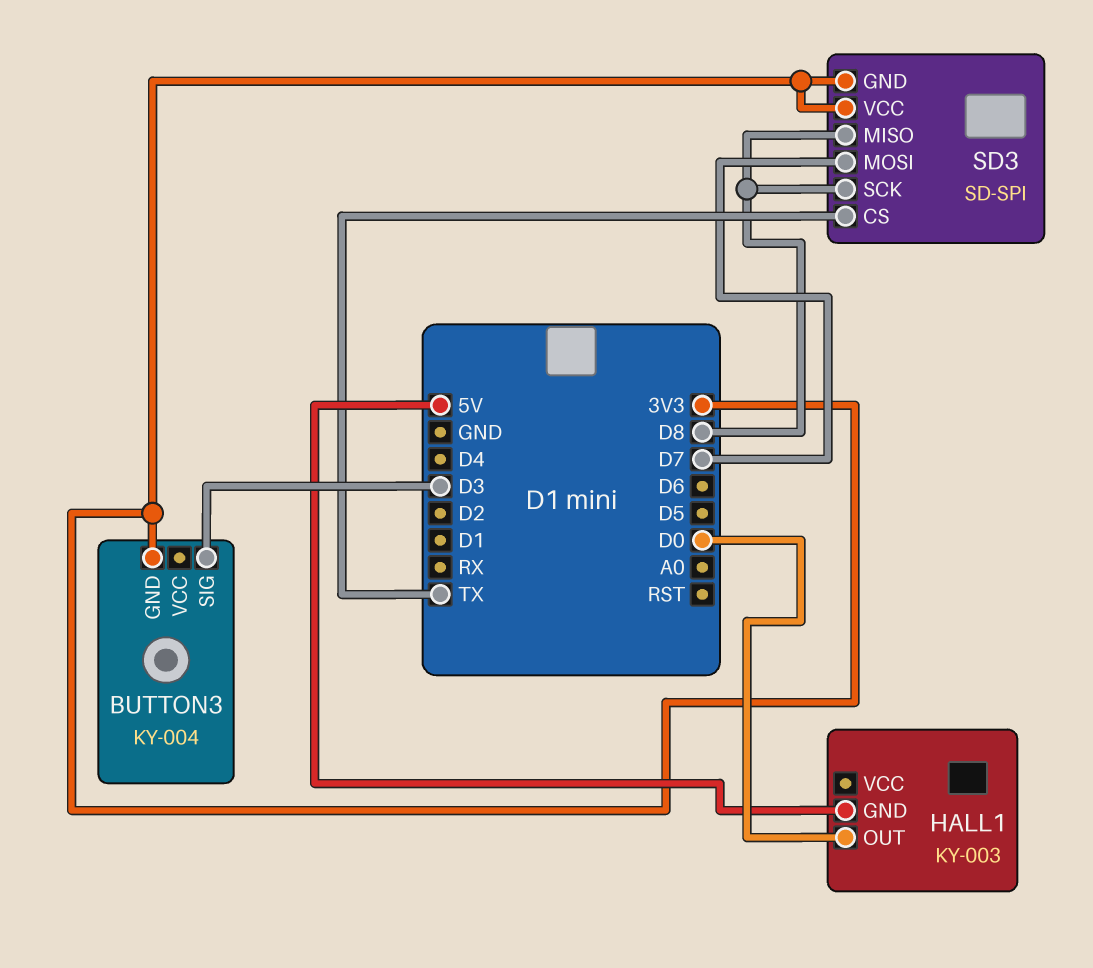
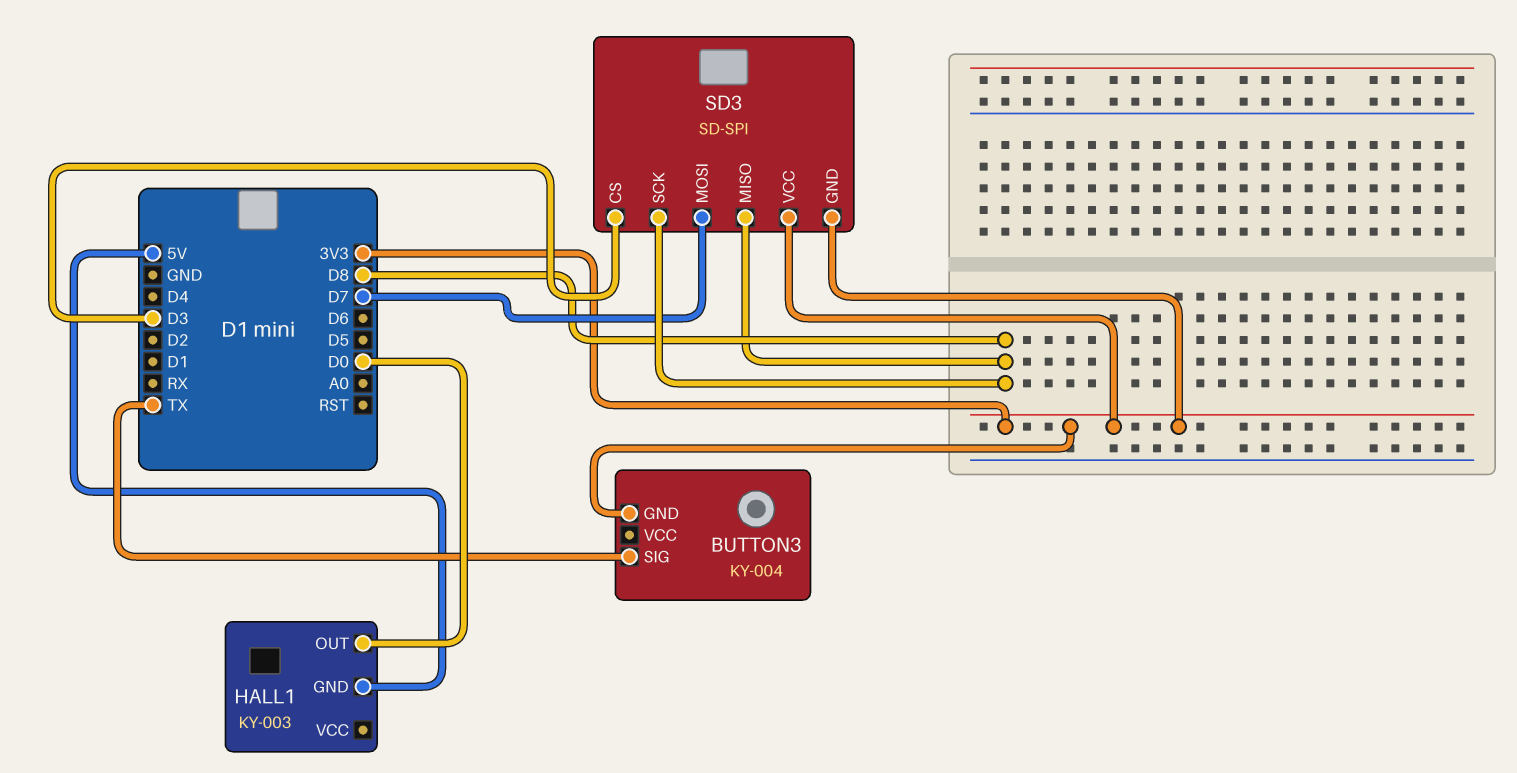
BUTTON3 pin SIG: D3 -> TX
SD3 pin CS: TX -> D3

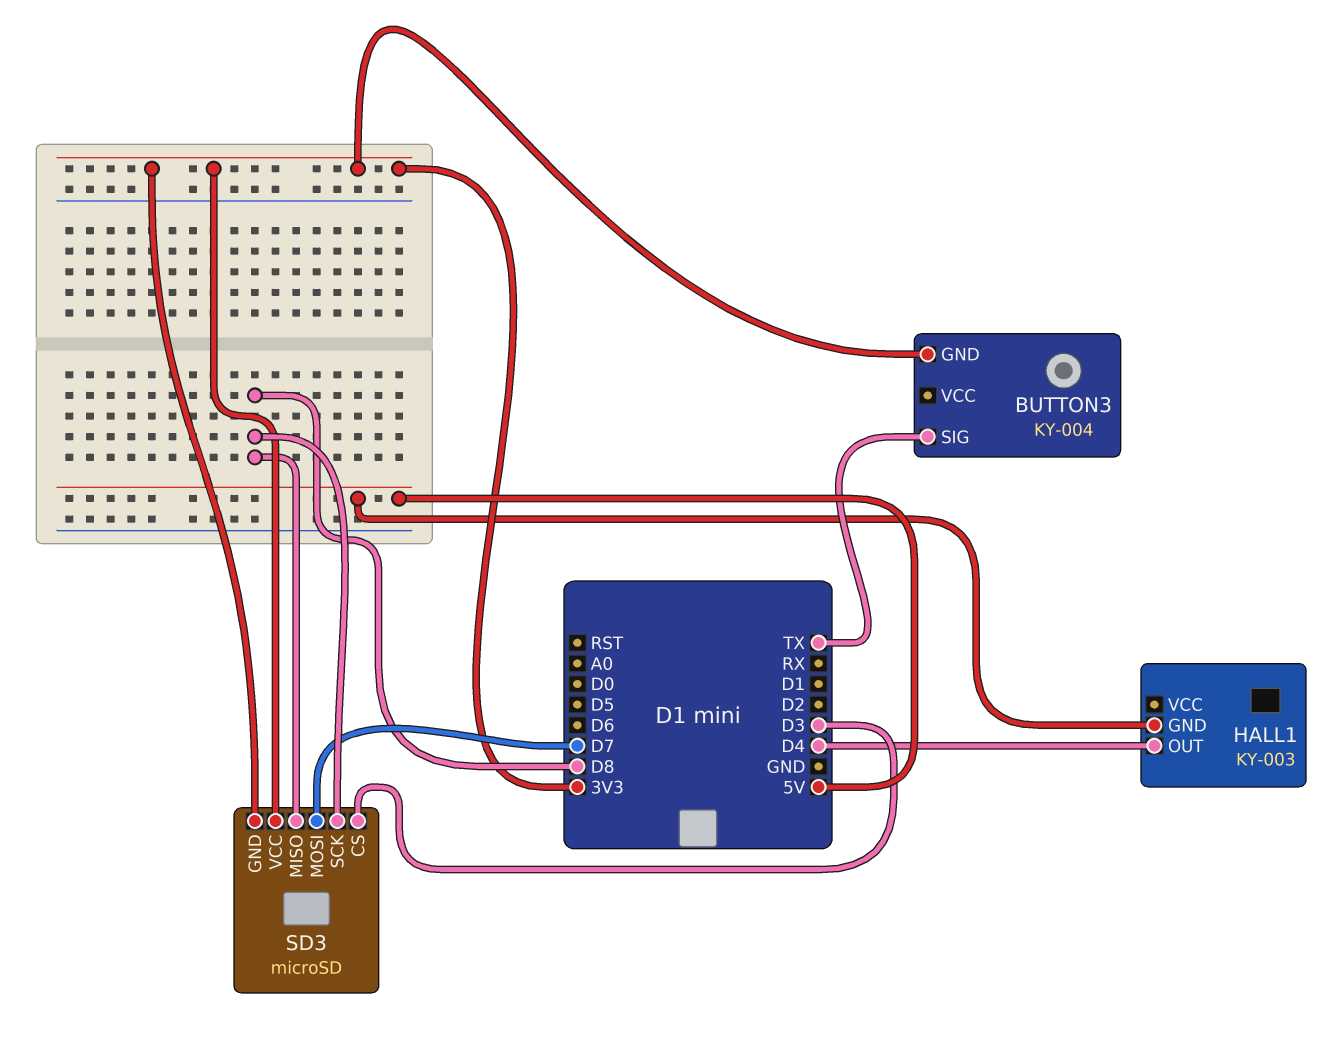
HALL1 pin OUT: D0 -> D4
SD3: SD-SPI -> microSD

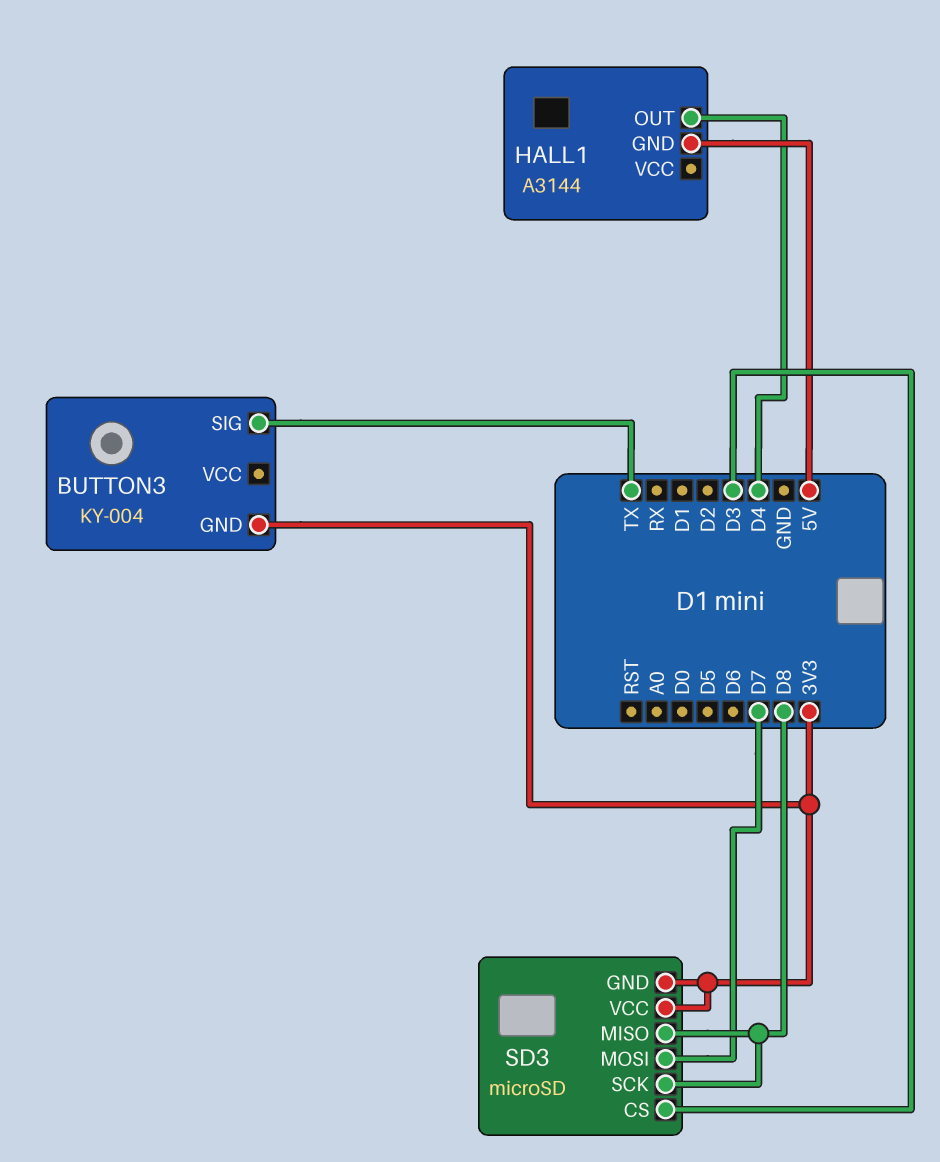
HALL1: KY-003 -> A3144

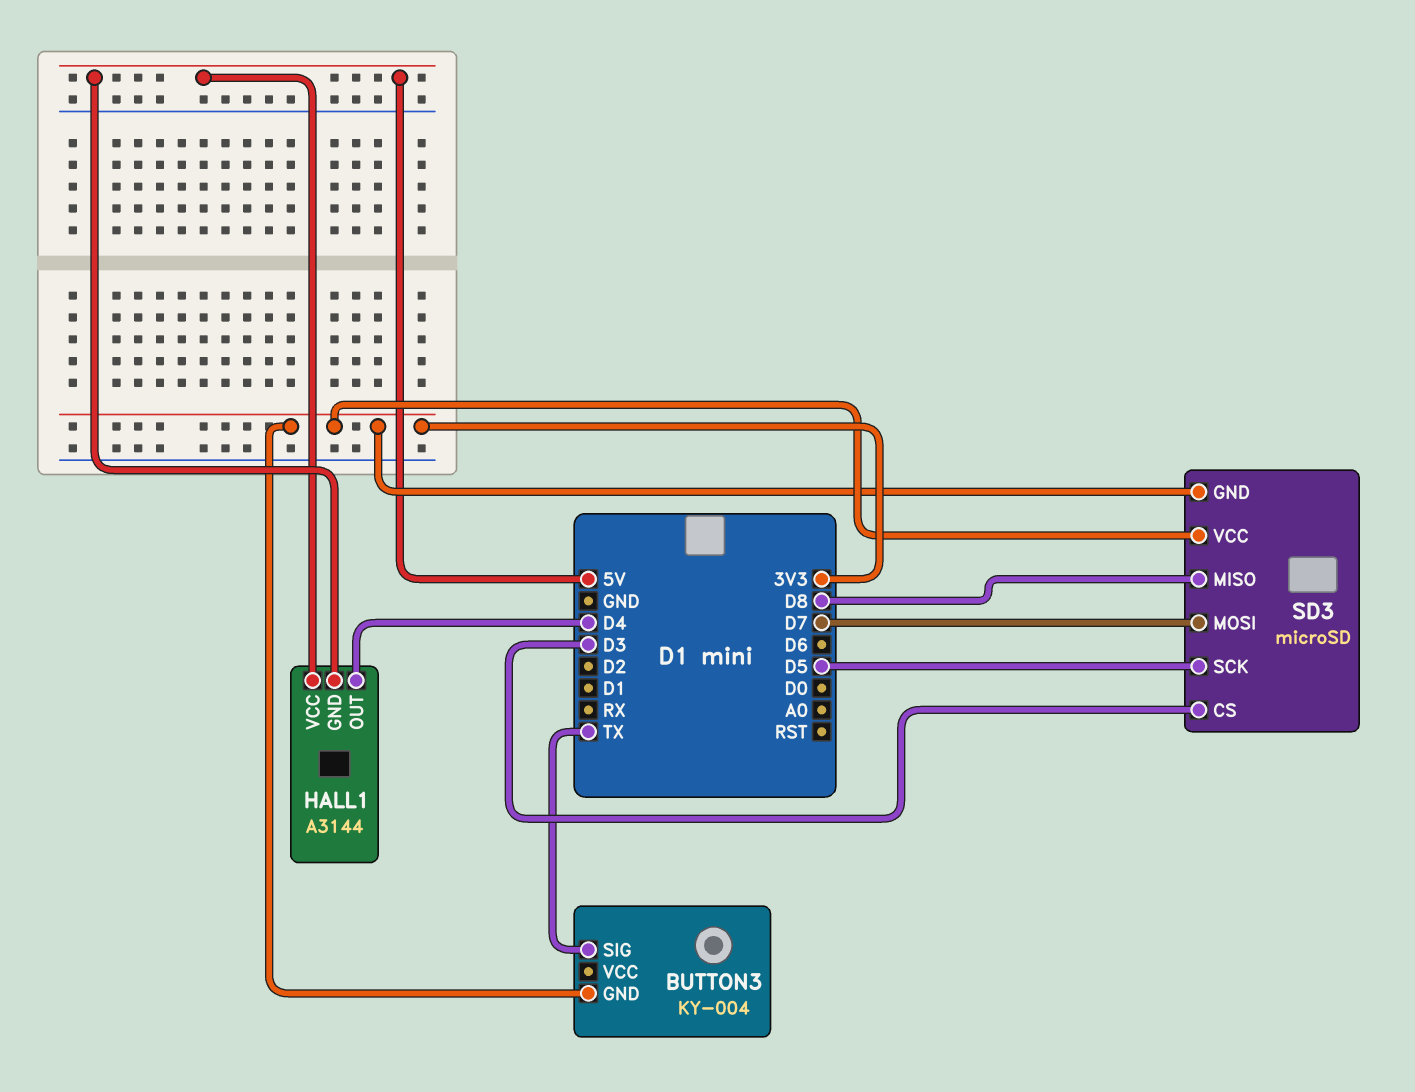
HALL1 pin VCC: none -> 5V
SD3 pin SCK: D8 -> D5

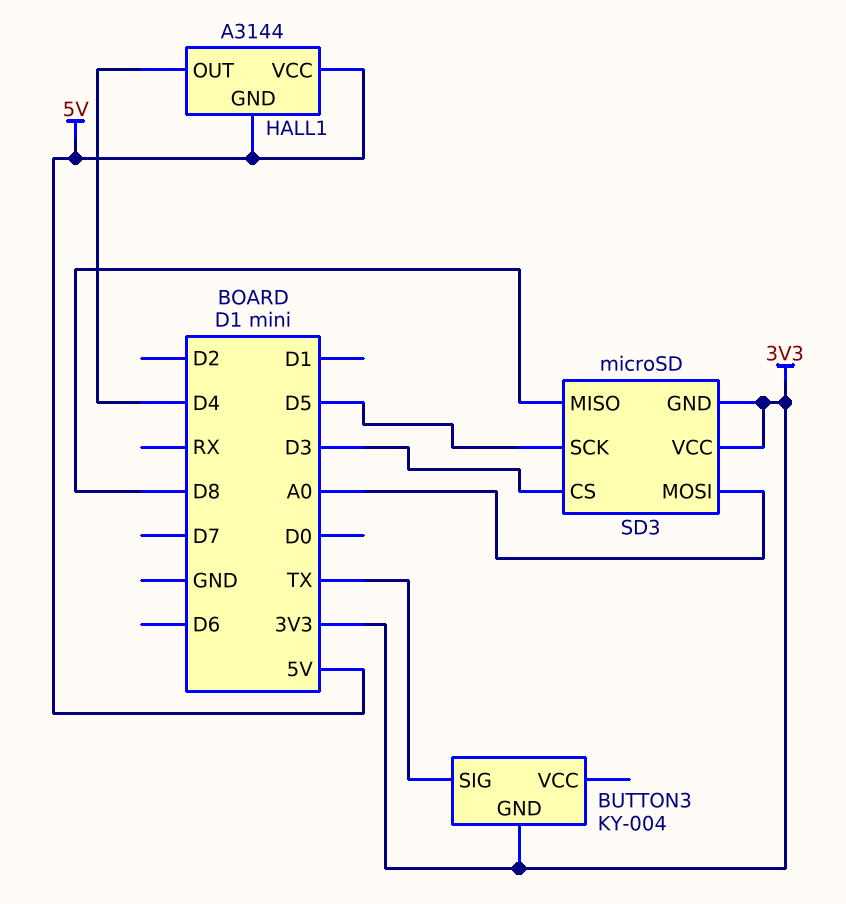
SD3 pin MOSI: D7 -> A0

